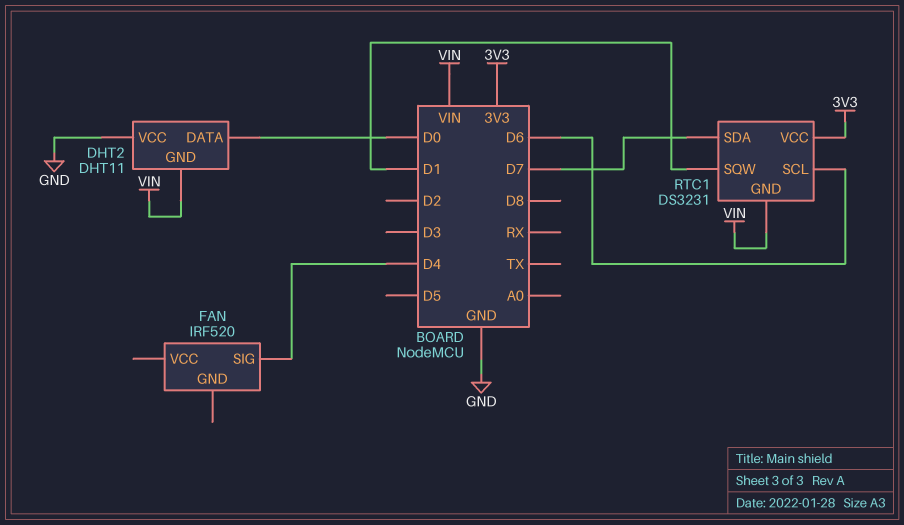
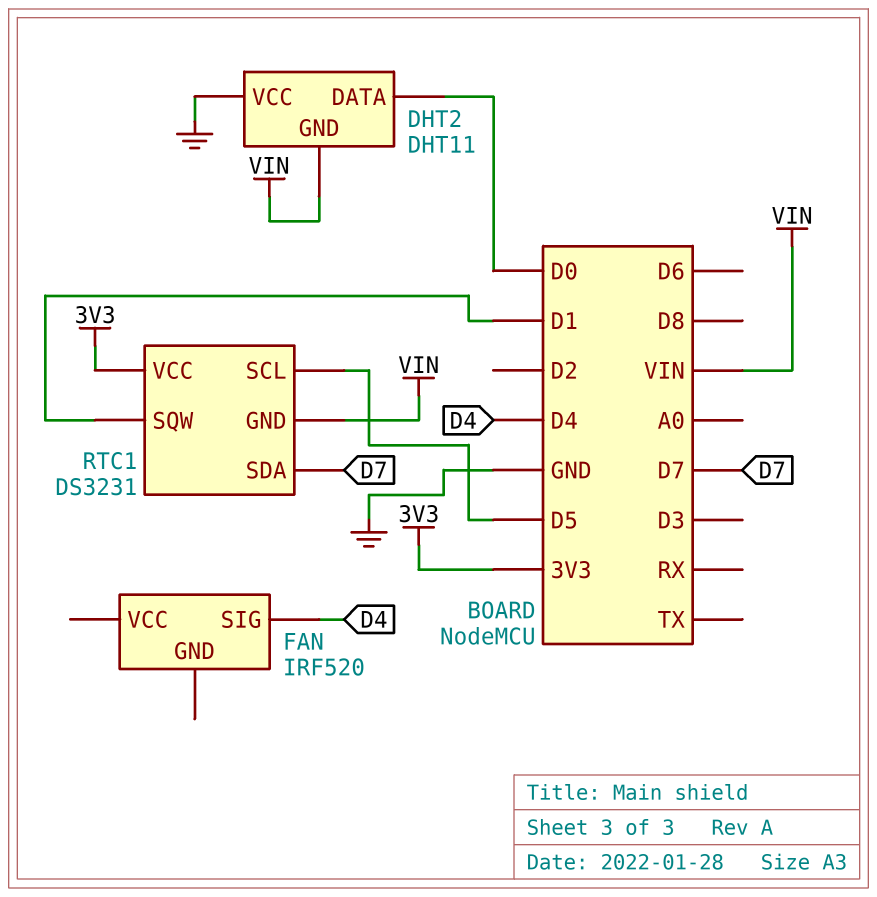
RTC1 pin SCL: D6 -> D5

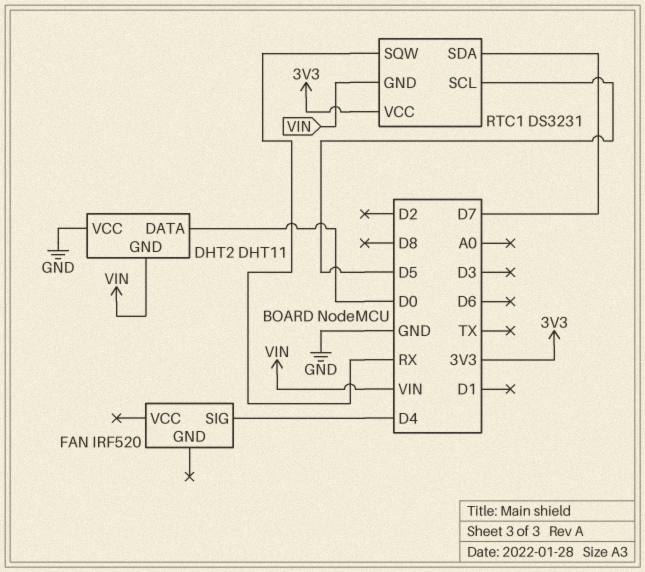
RTC1 pin SQW: D1 -> RX

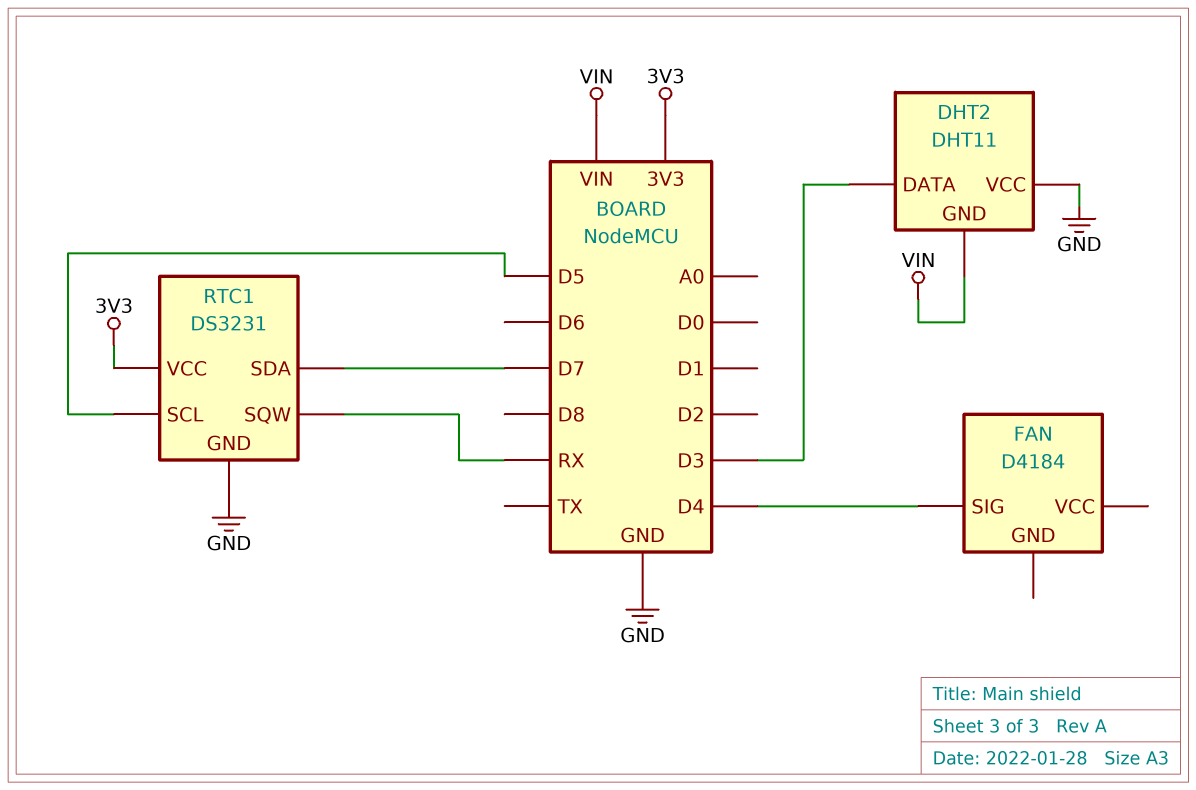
DHT2 pin DATA: D0 -> D3
FAN: IRF520 -> D4184
RTC1 pin GND: VIN -> GND

